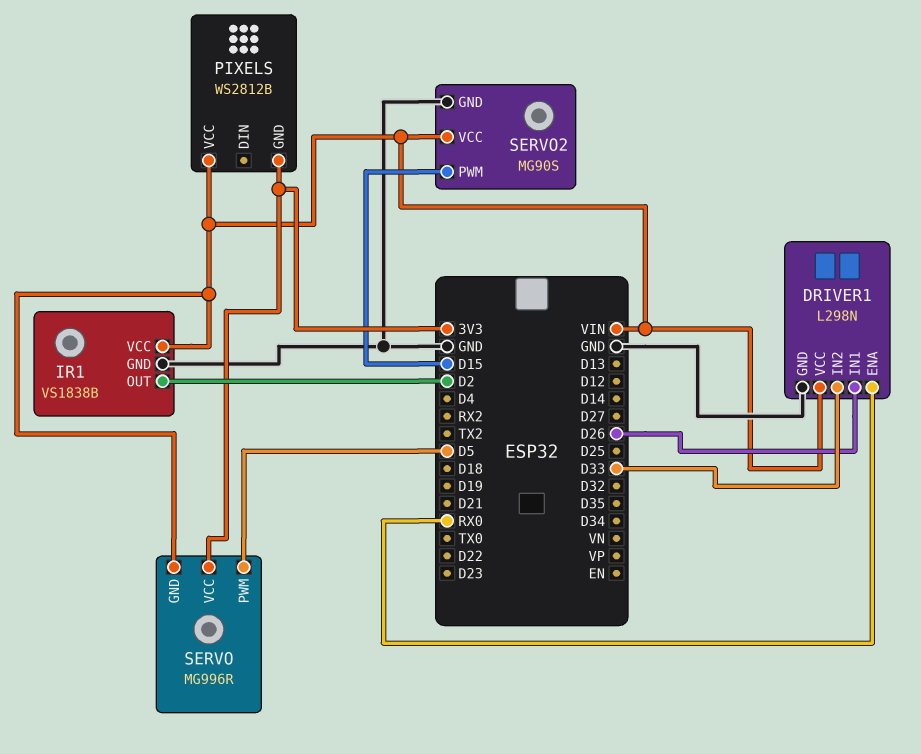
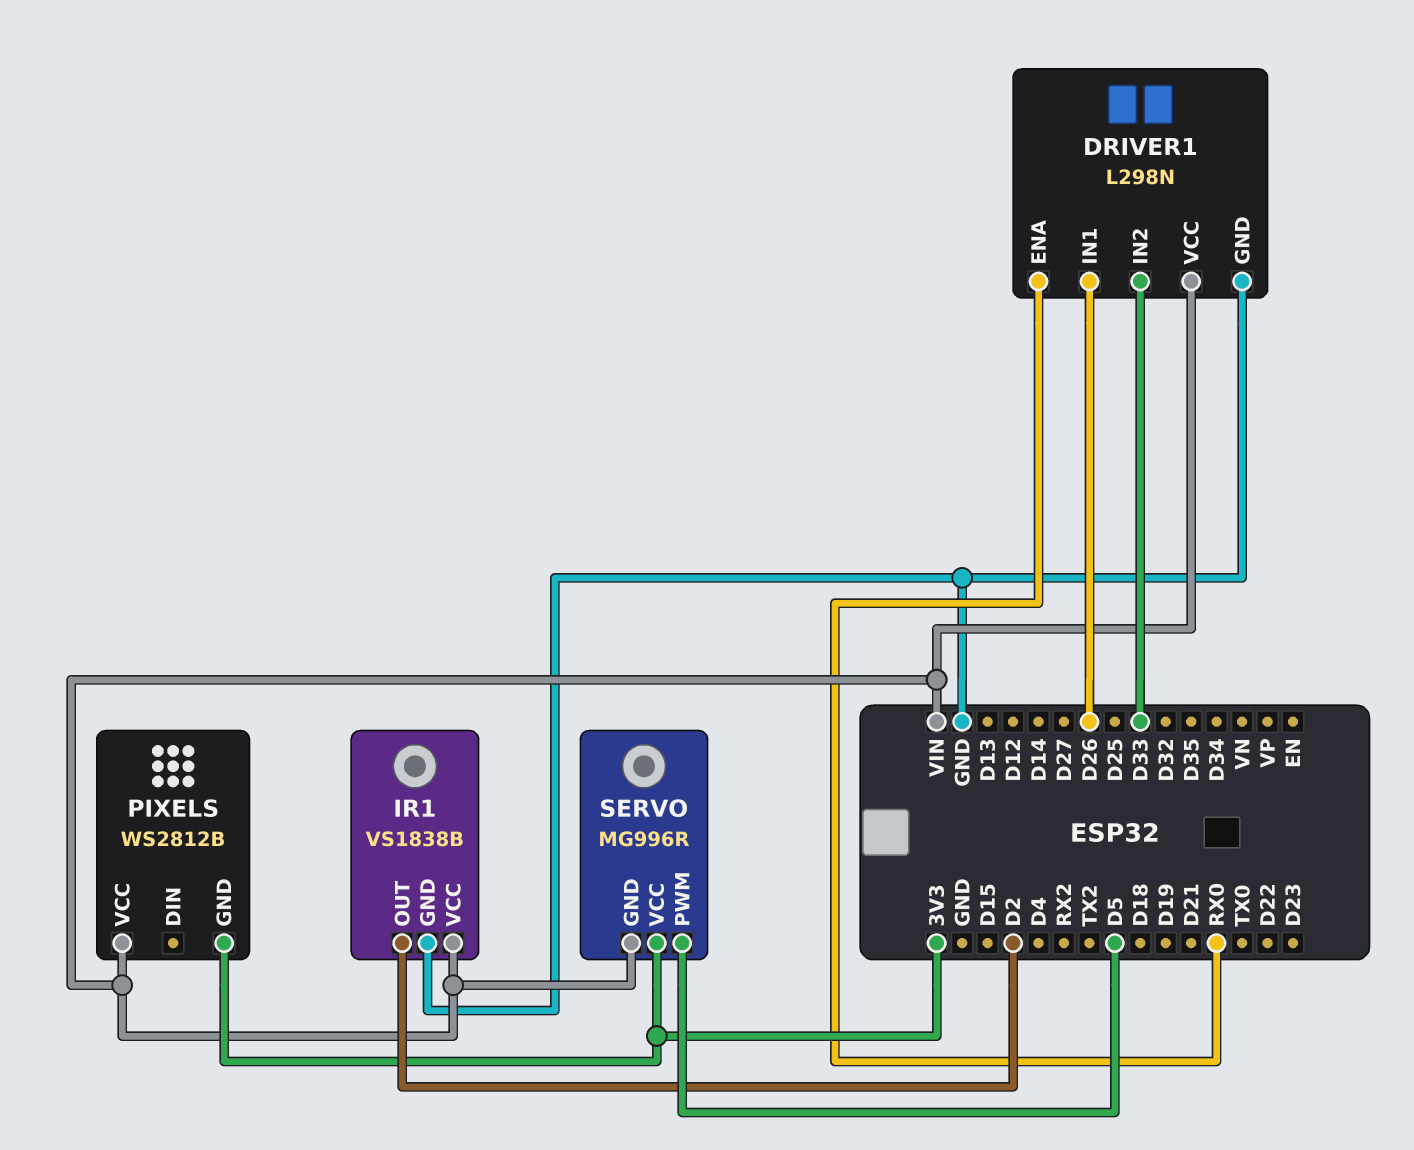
SERVO2: MG90S -> none
SERVO2 pin GND: GND -> none
SERVO2 pin PWM: D15 -> none
SERVO2 pin VCC: VIN -> none

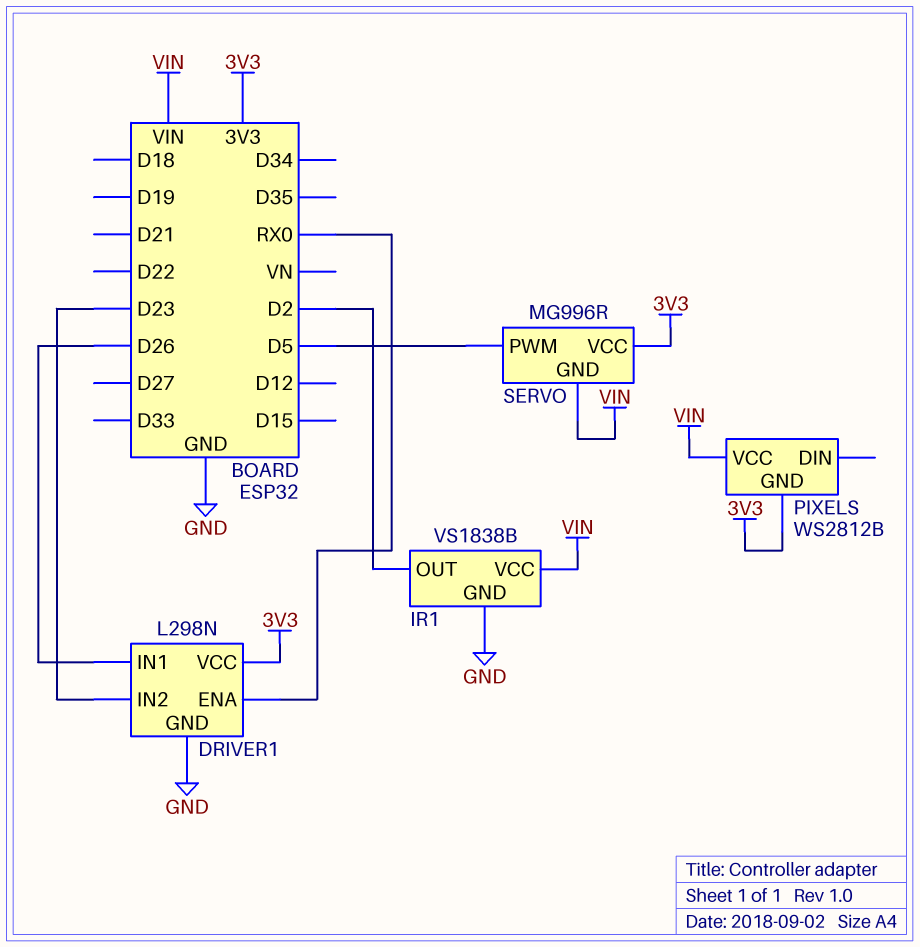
DRIVER1 pin IN2: D33 -> D23
DRIVER1 pin VCC: VIN -> 3V3

